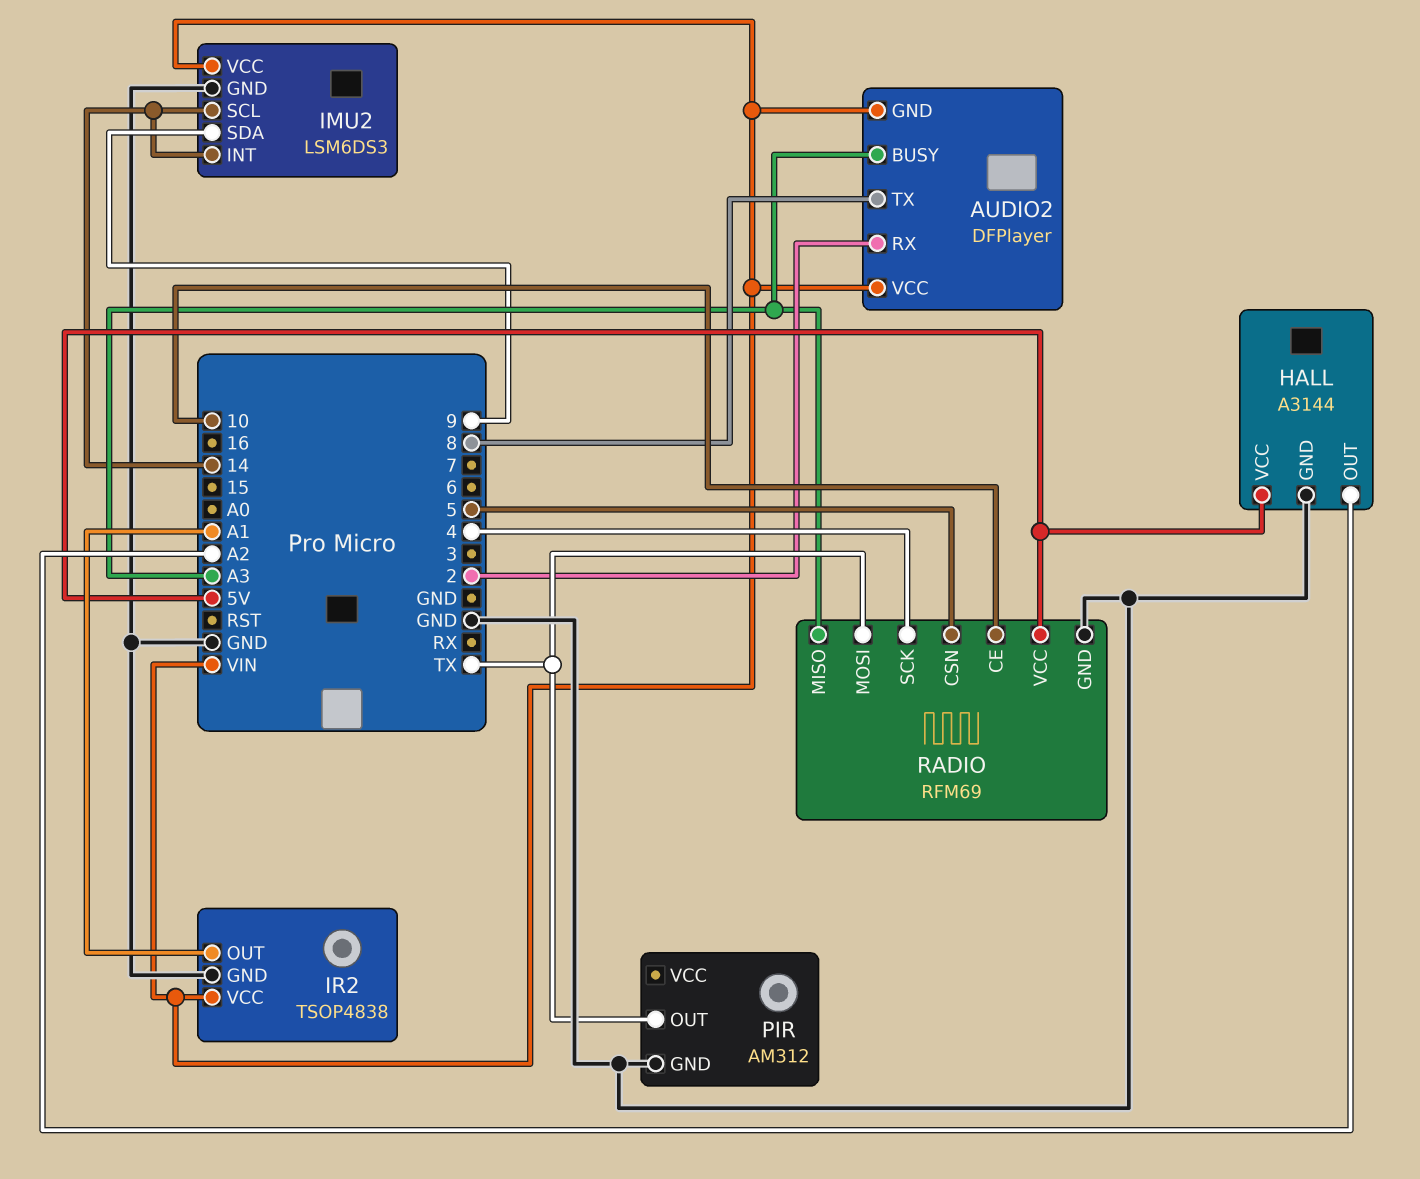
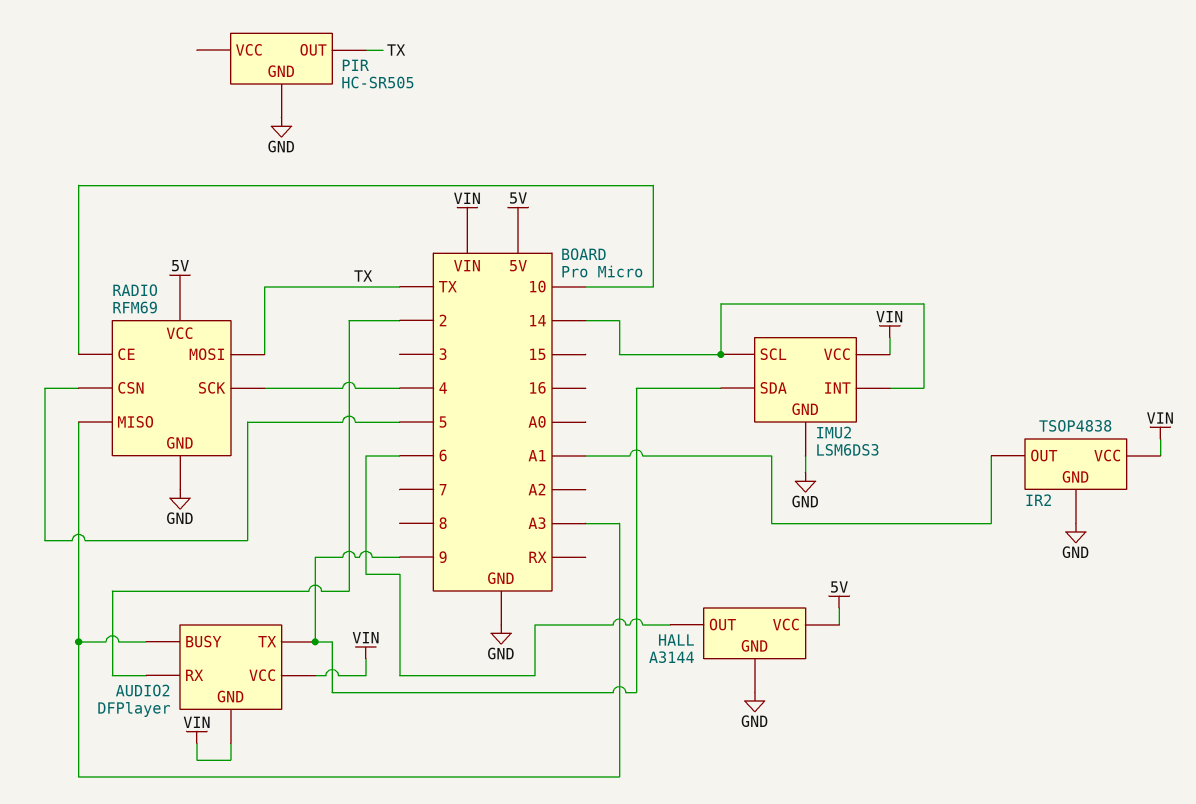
AUDIO2 pin TX: 8 -> 9
HALL pin OUT: A2 -> 6
PIR: AM312 -> HC-SR505

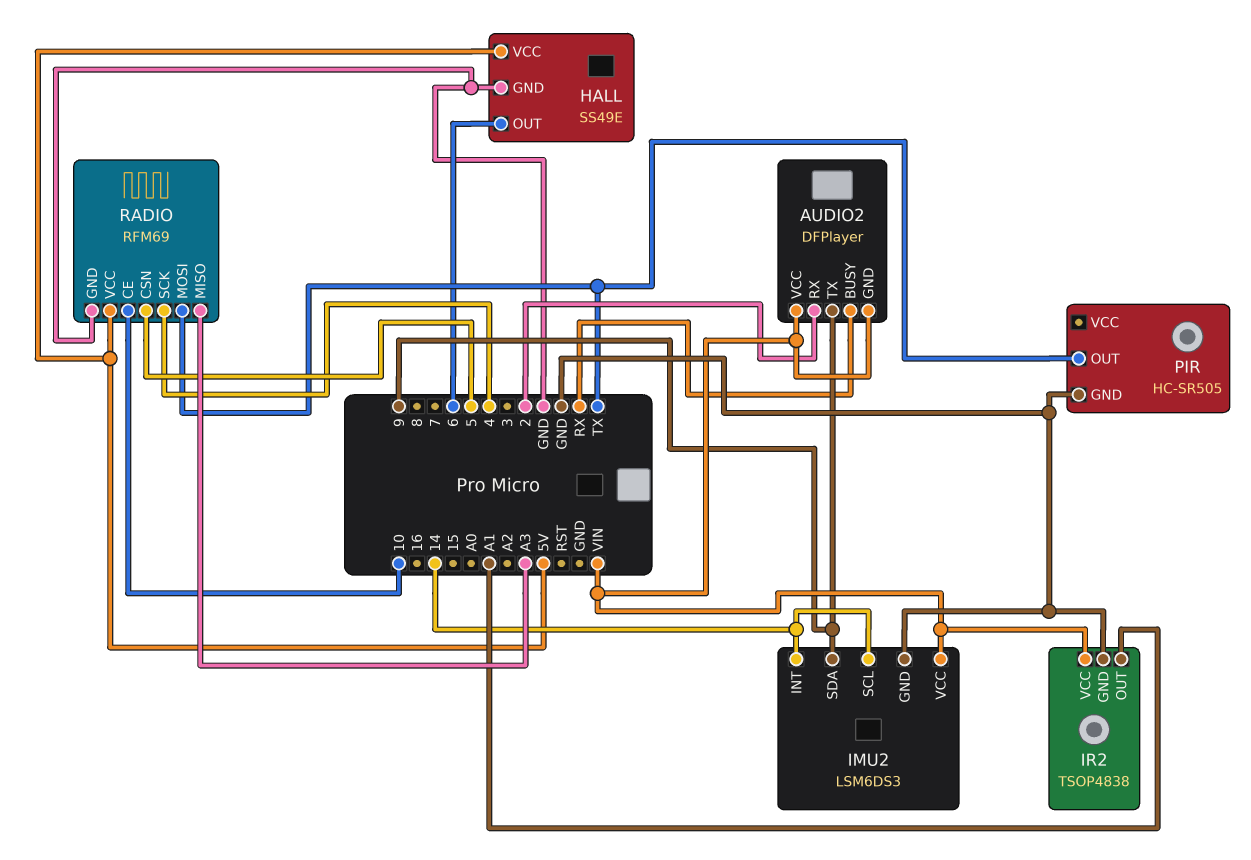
AUDIO2 pin BUSY: A3 -> RX
HALL: A3144 -> SS49E

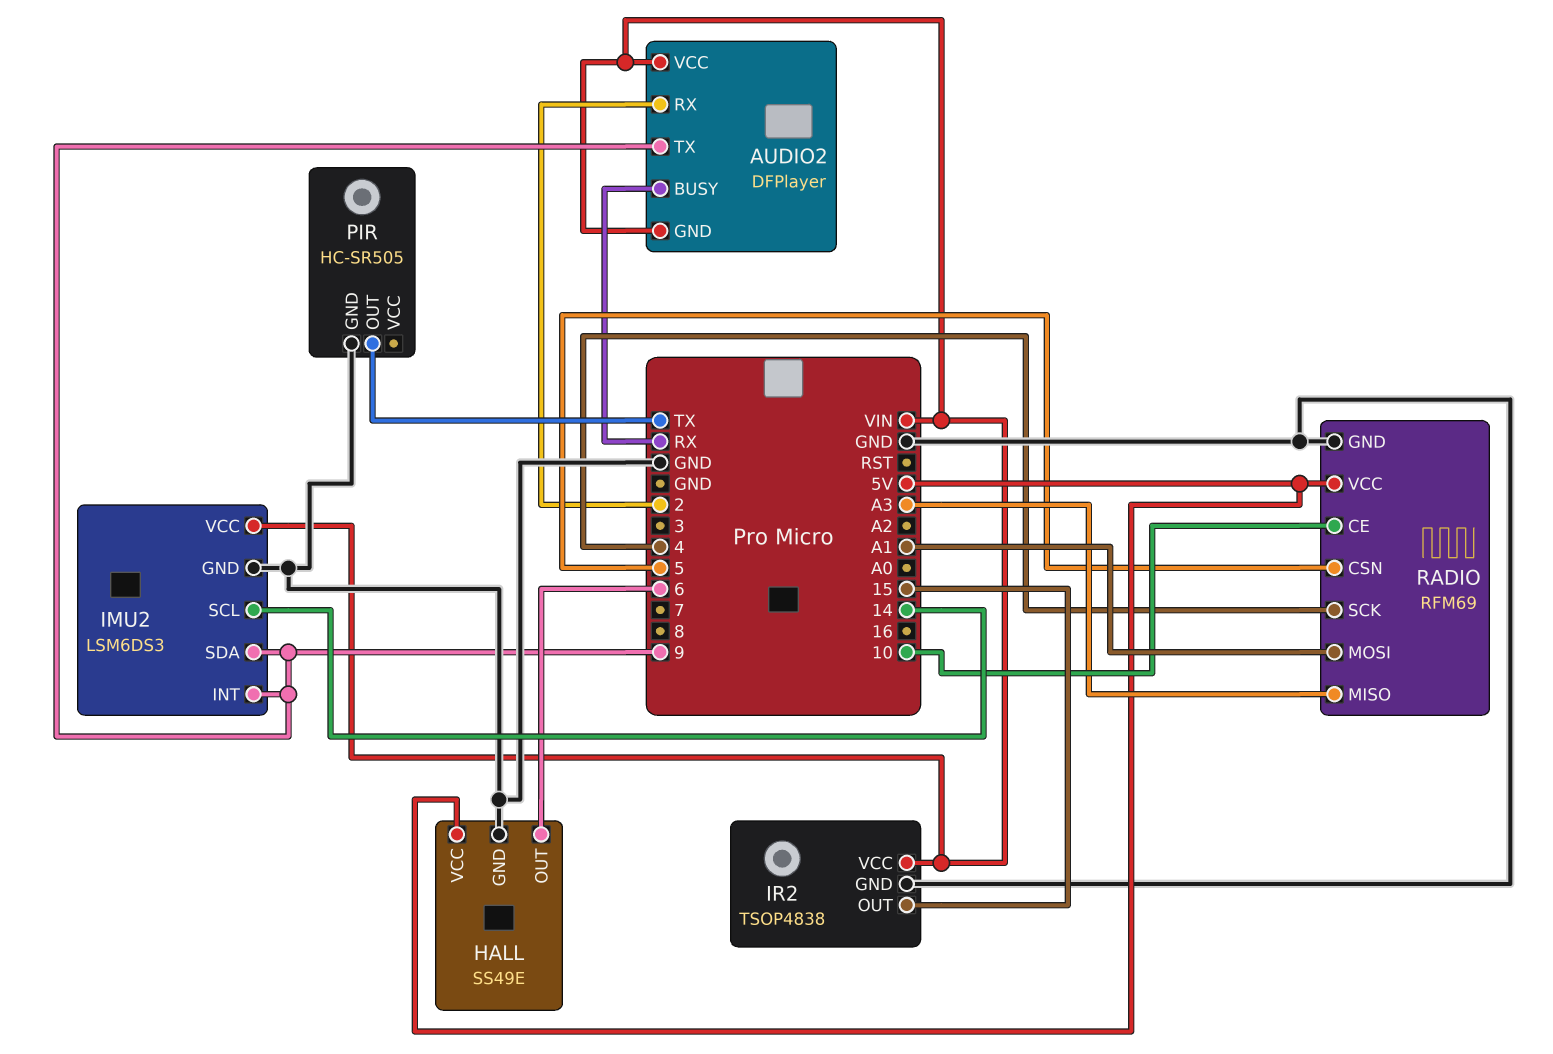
IMU2 pin INT: 14 -> 9
IR2 pin OUT: A1 -> 15
RADIO pin MOSI: TX -> A1

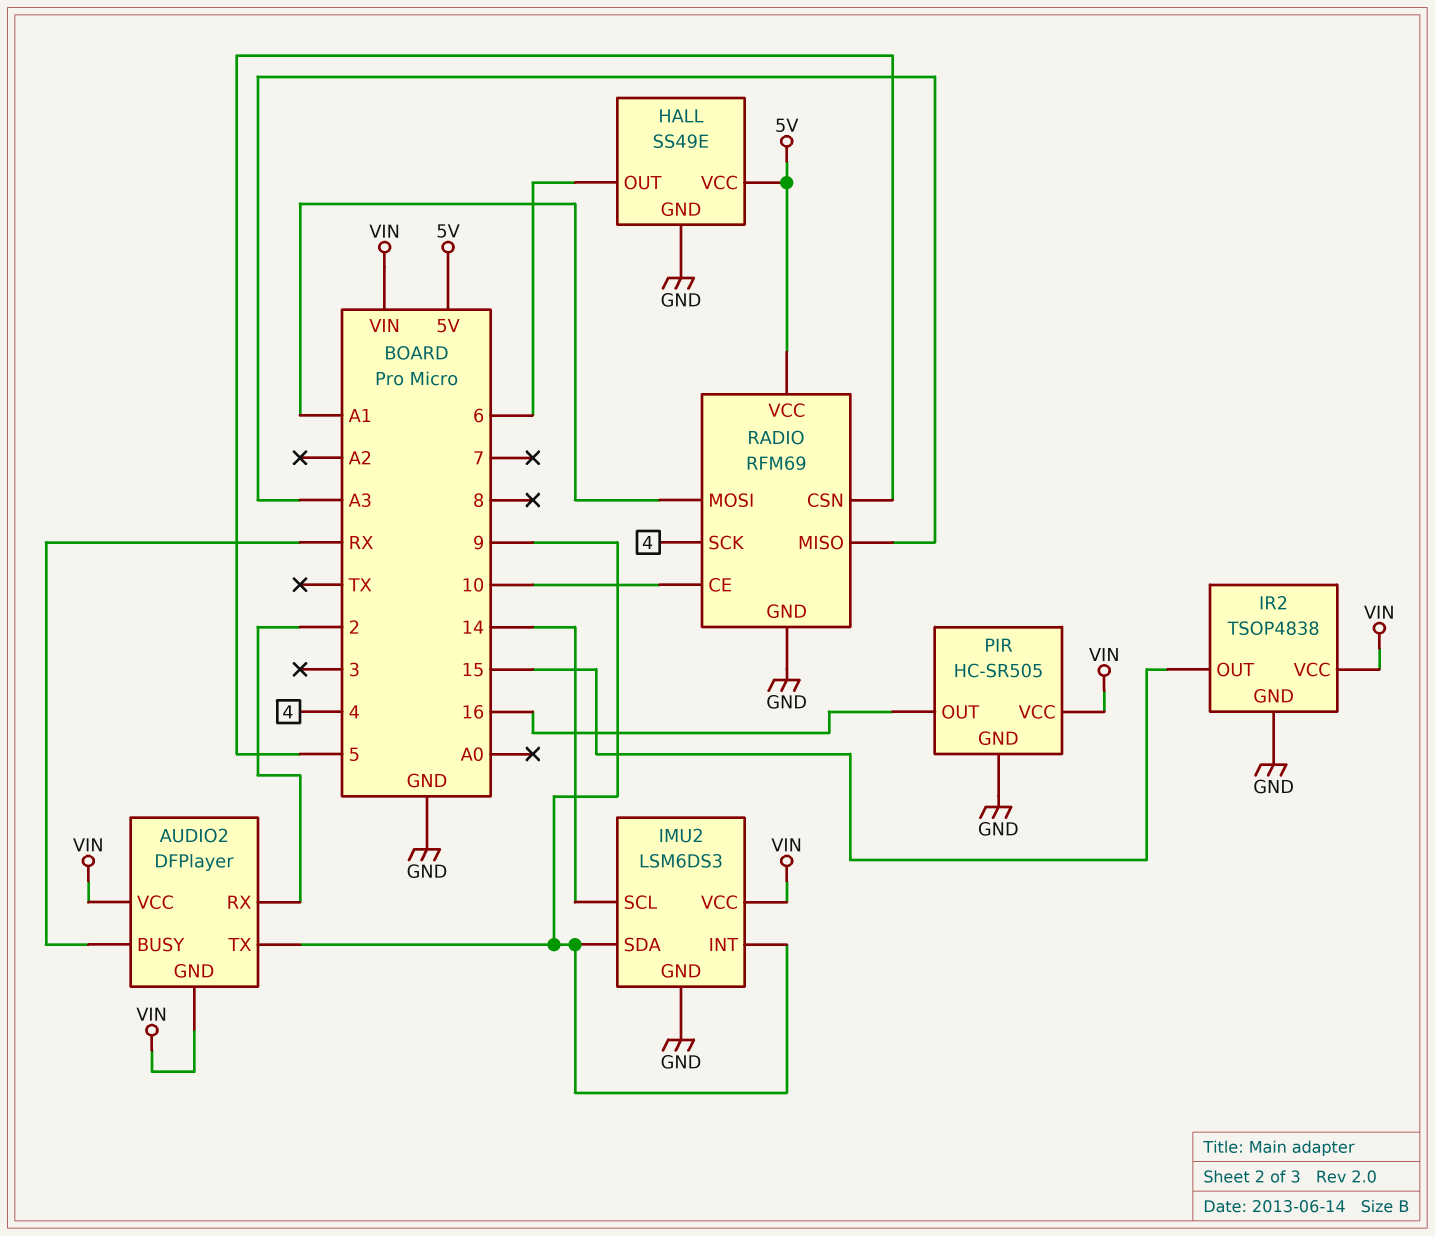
PIR pin OUT: TX -> 16
PIR pin VCC: none -> VIN

